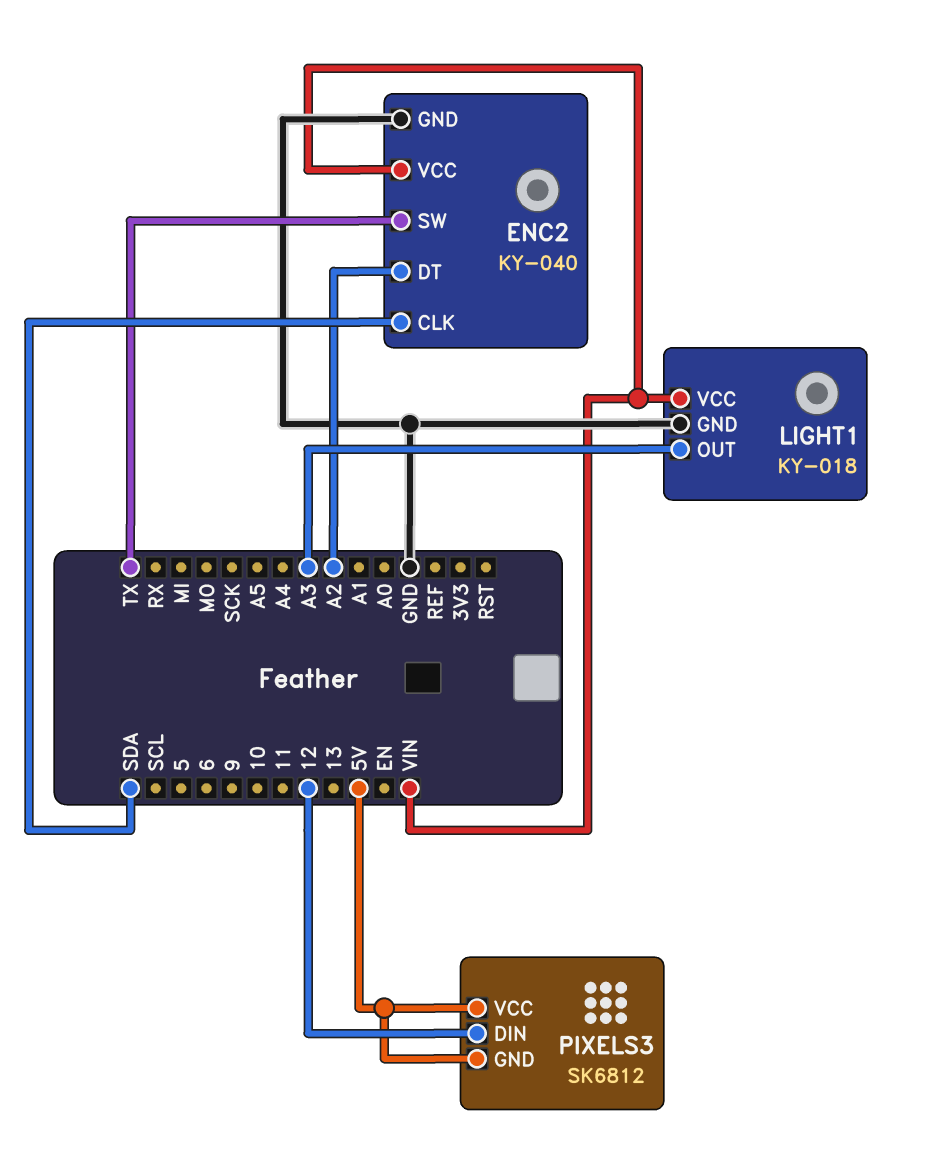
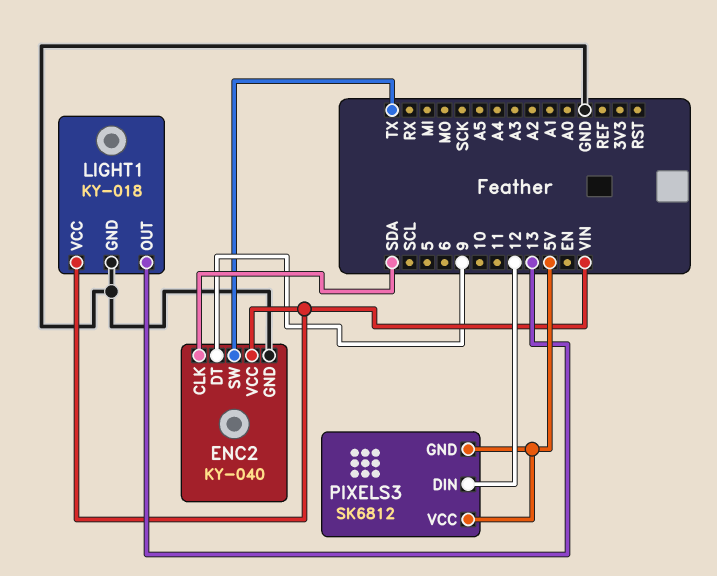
ENC2 pin DT: A2 -> 9
LIGHT1 pin OUT: A3 -> 13

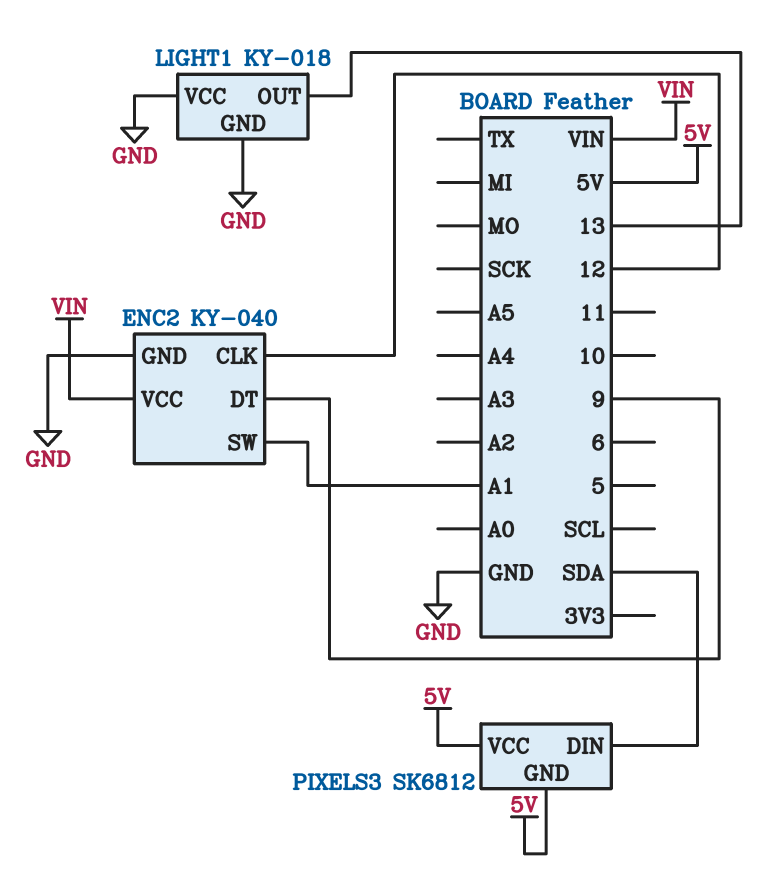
ENC2 pin CLK: SDA -> 12
ENC2 pin SW: TX -> A1
LIGHT1 pin VCC: VIN -> GND
PIXELS3 pin DIN: 12 -> SDA

